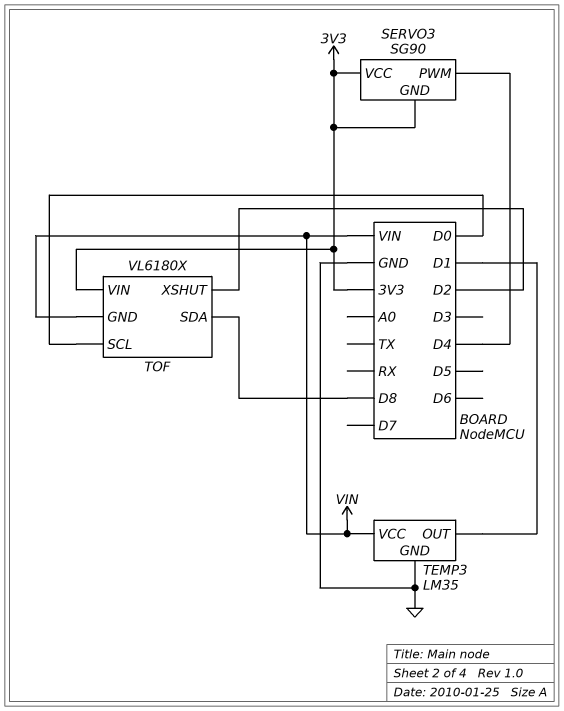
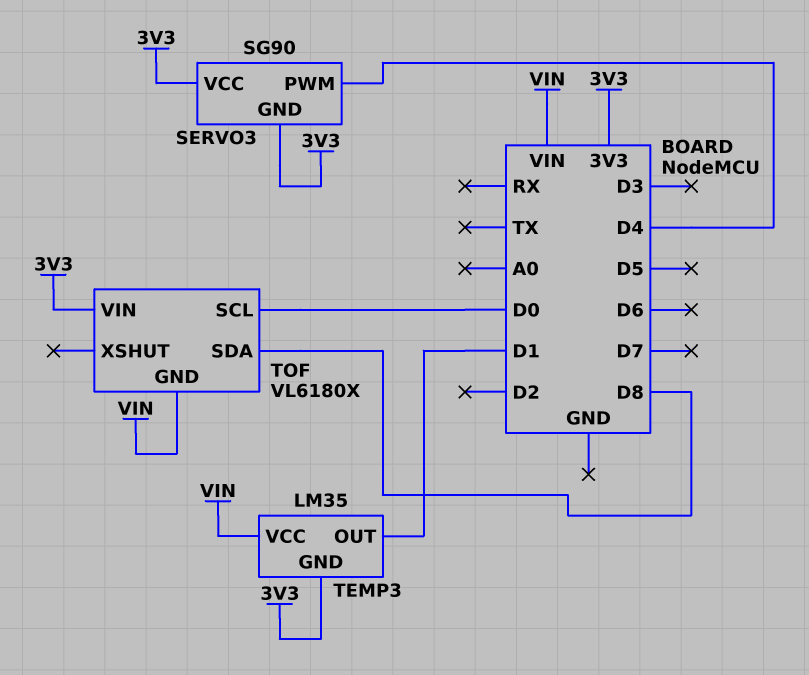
TEMP3 pin GND: GND -> 3V3
TOF pin XSHUT: D2 -> none

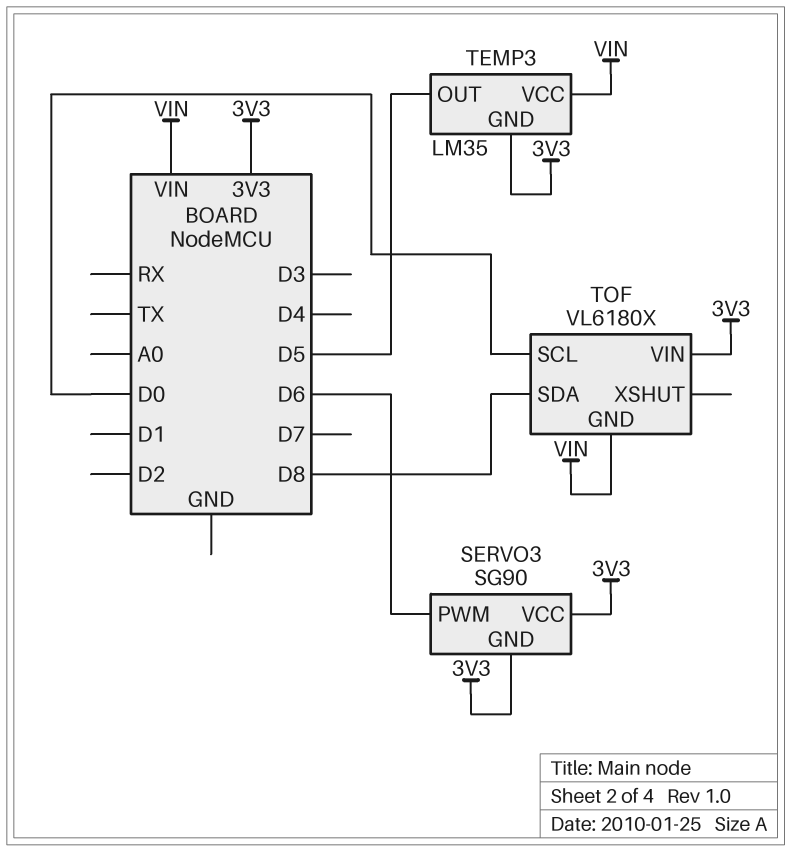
SERVO3 pin PWM: D4 -> D6
TEMP3 pin OUT: D1 -> D5

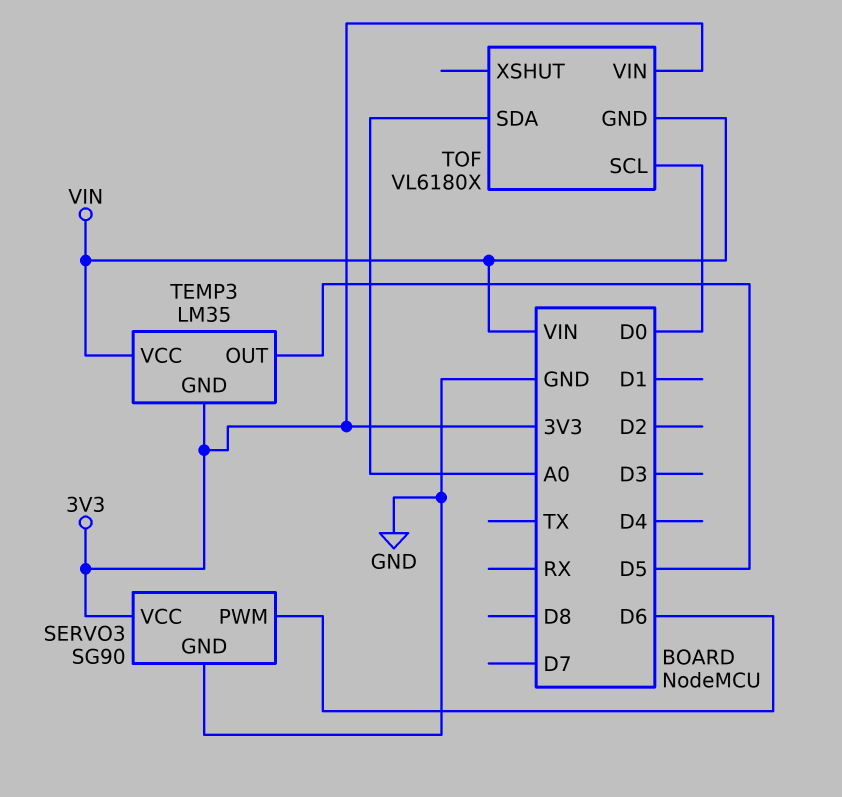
SERVO3 pin GND: 3V3 -> GND
TOF pin SDA: D8 -> A0

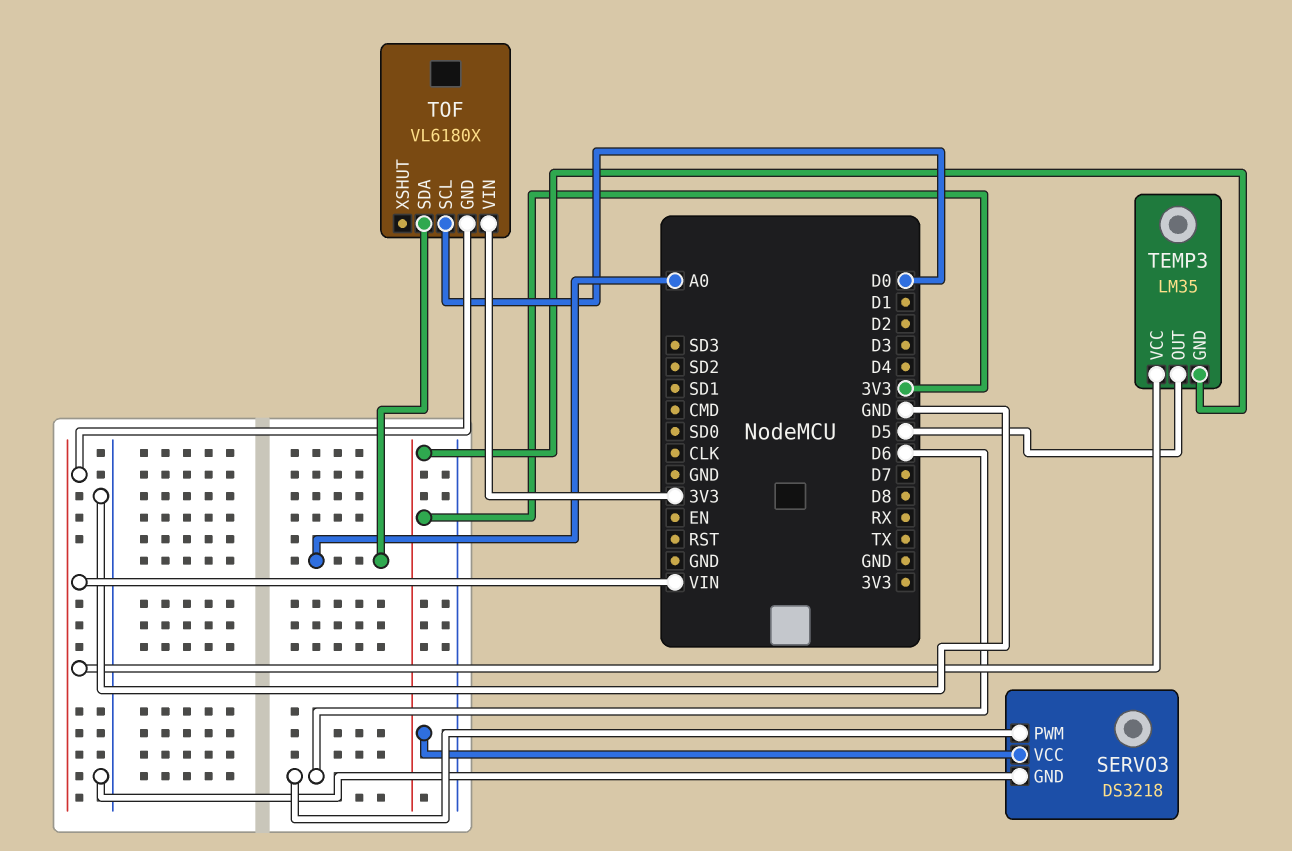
SERVO3: SG90 -> DS3218

